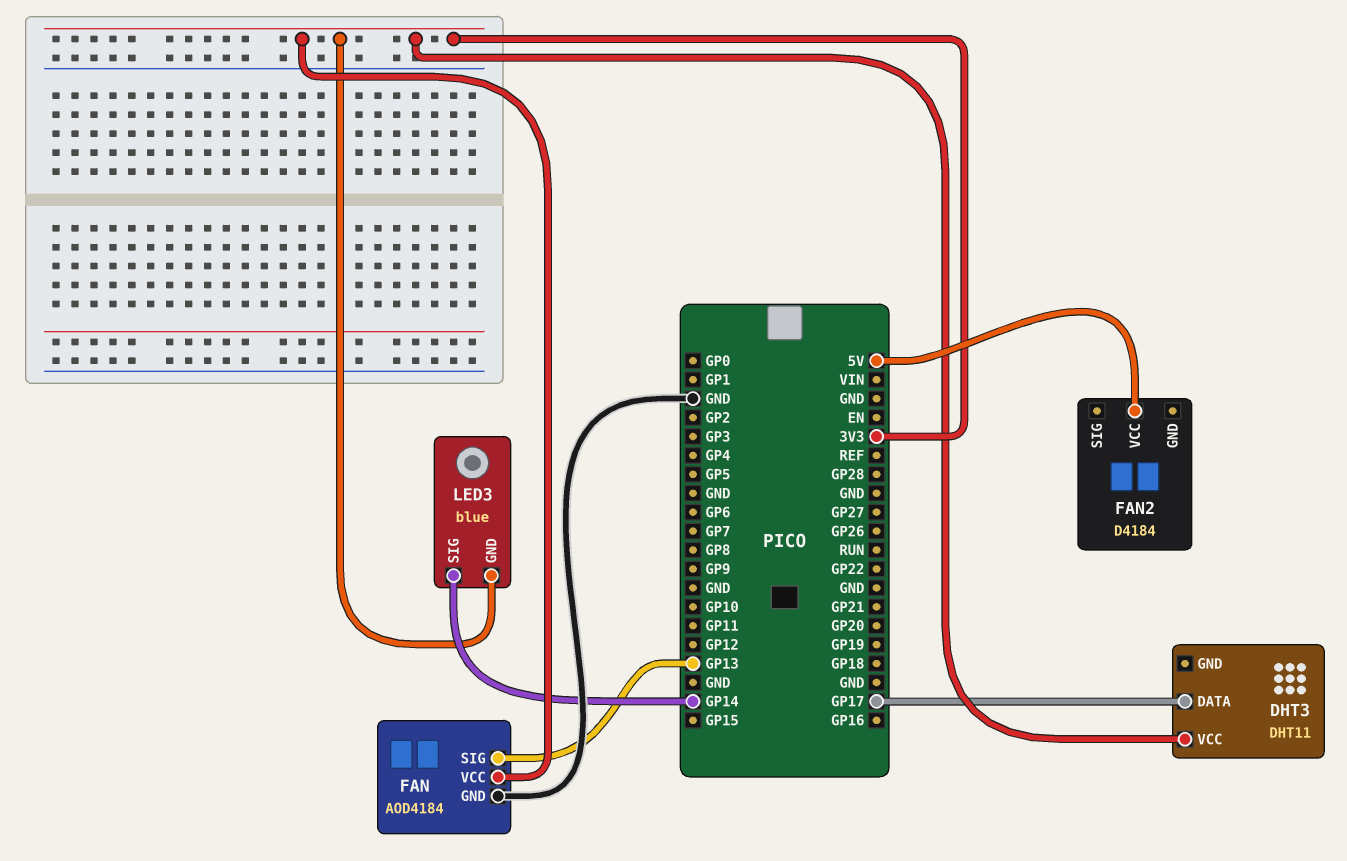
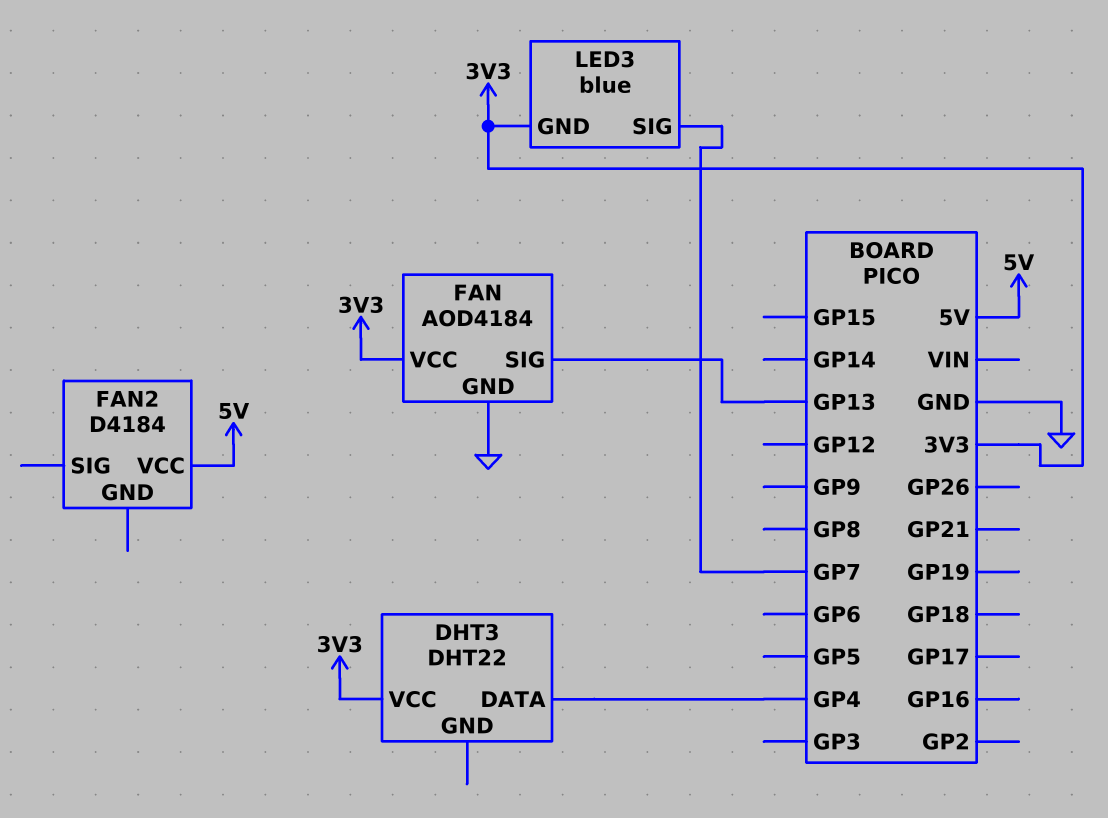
DHT3: DHT11 -> DHT22
DHT3 pin DATA: GP17 -> GP4
LED3 pin SIG: GP14 -> GP7

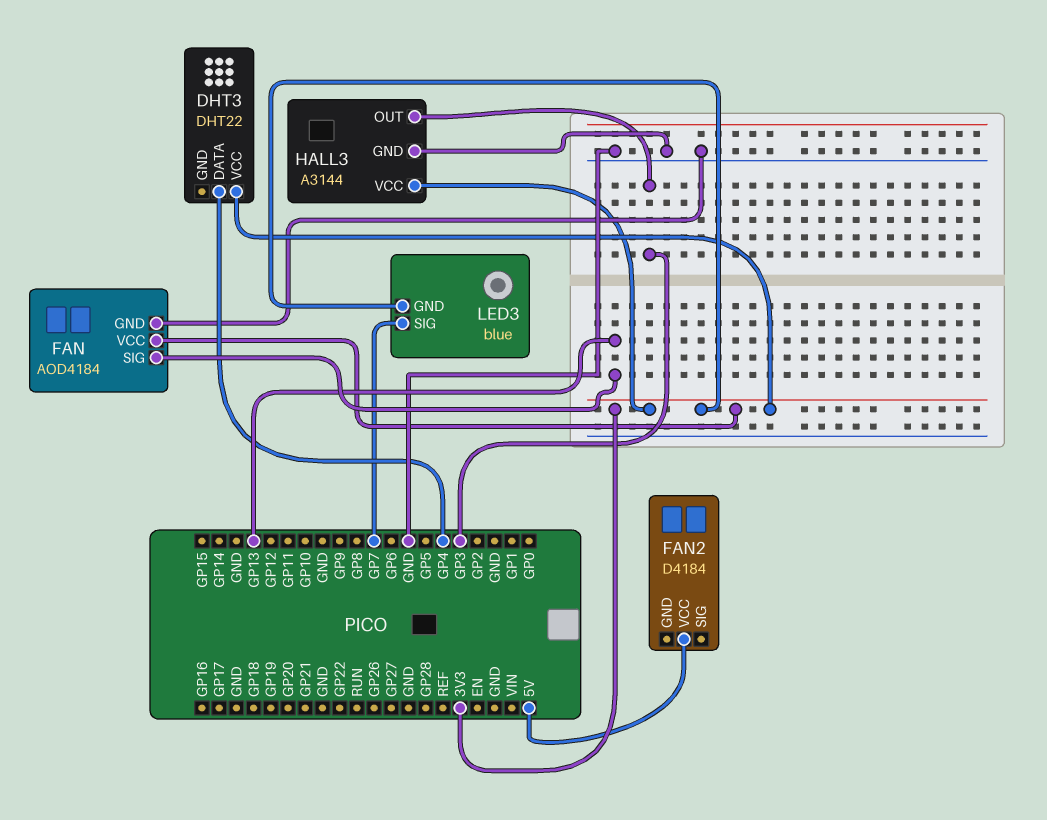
HALL3: none -> A3144
HALL3 pin GND: none -> GND
HALL3 pin OUT: none -> GP3
HALL3 pin VCC: none -> 3V3

